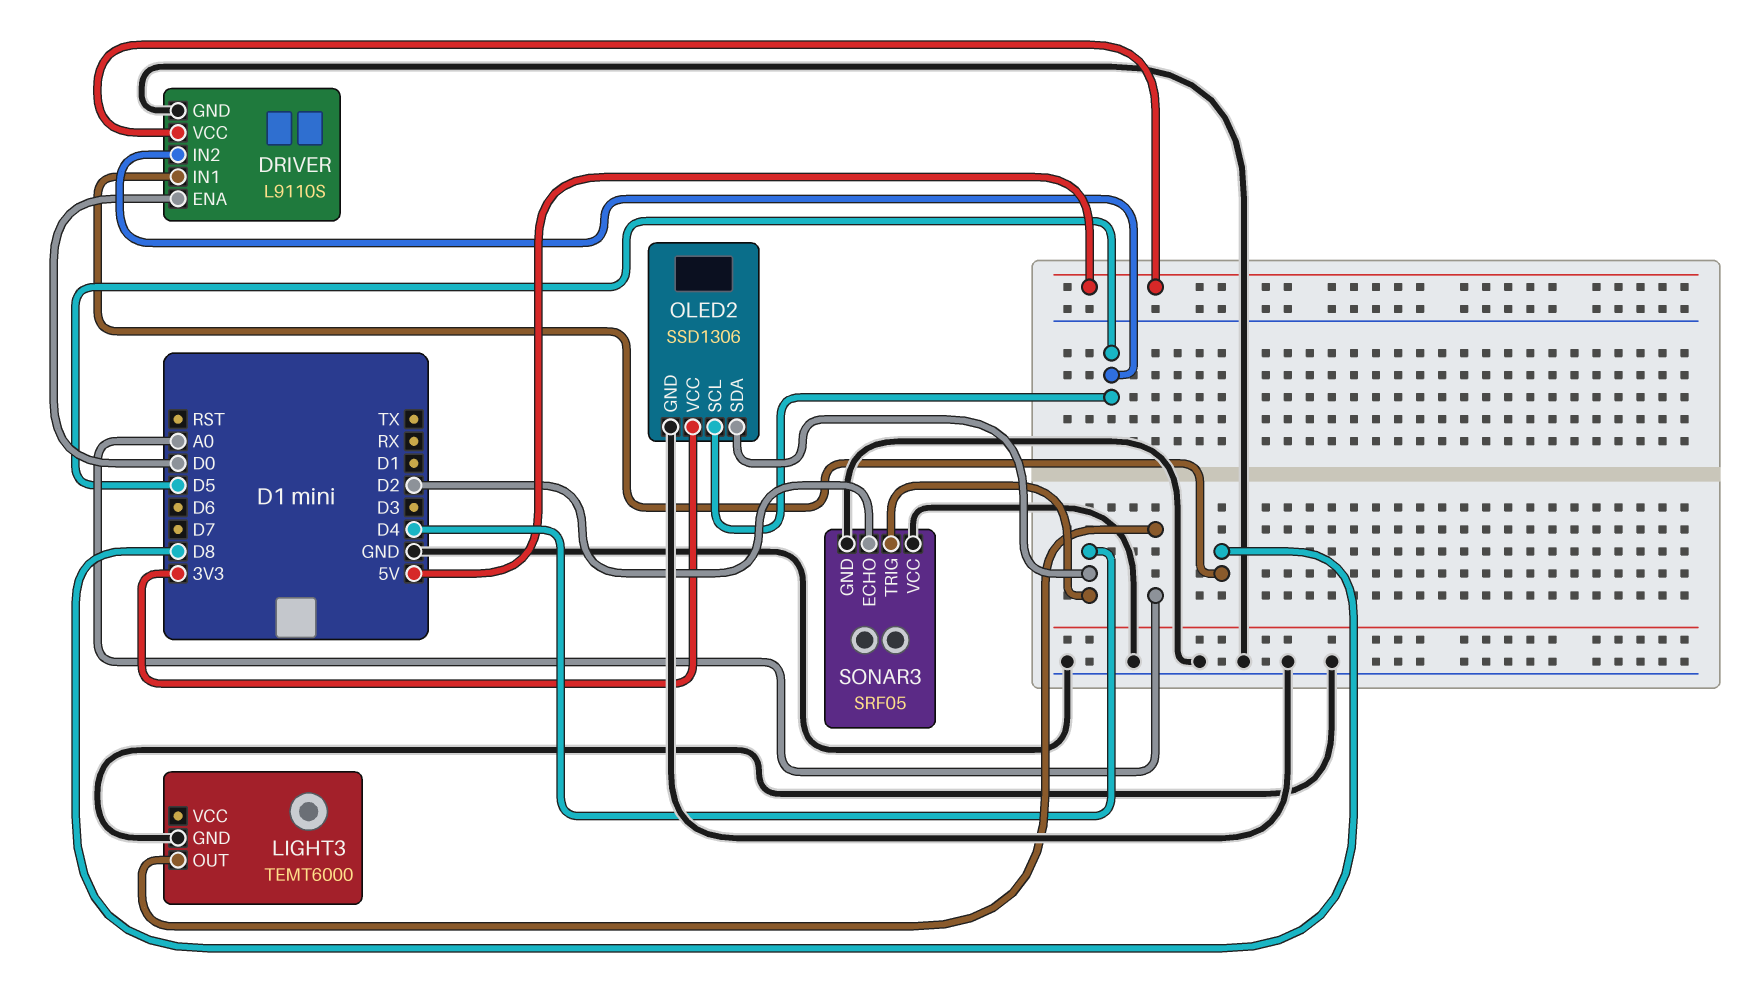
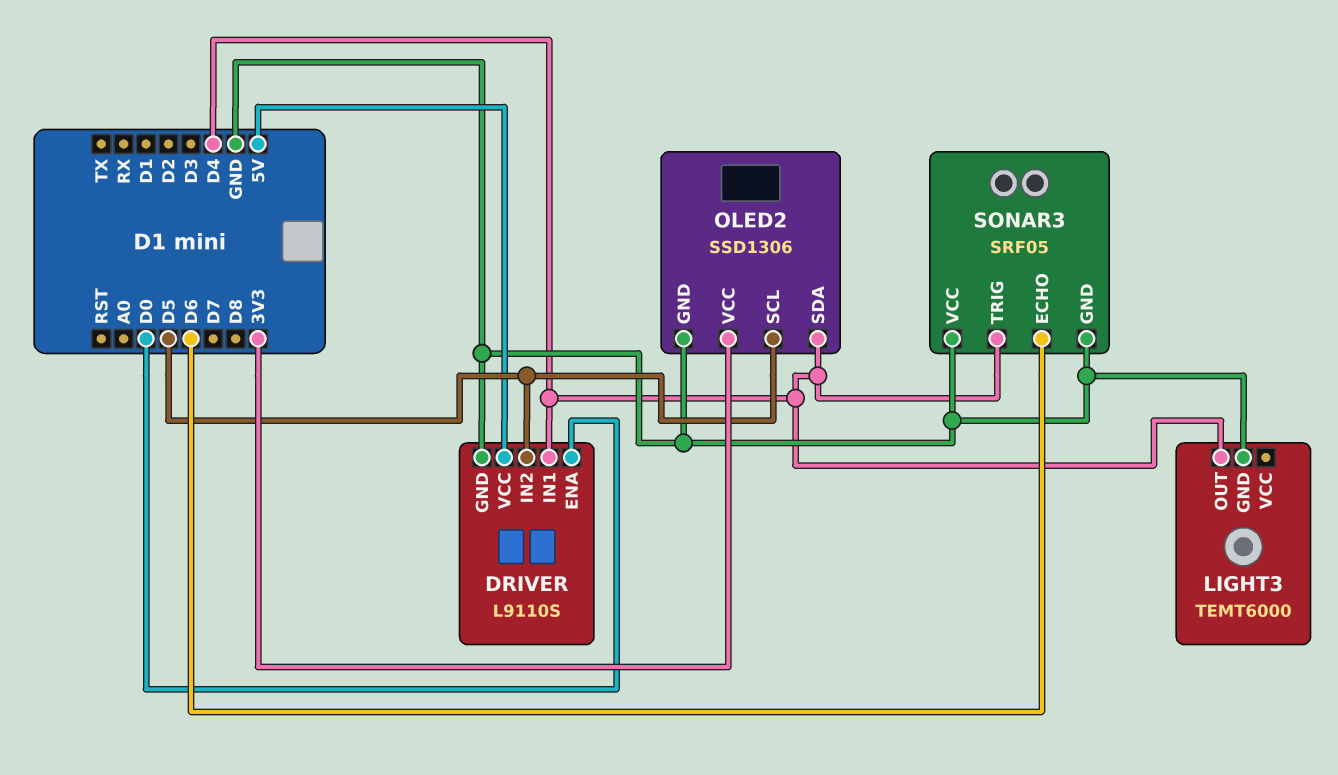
DRIVER pin IN1: D8 -> D4
LIGHT3 pin OUT: A0 -> D4
SONAR3 pin ECHO: D2 -> D6

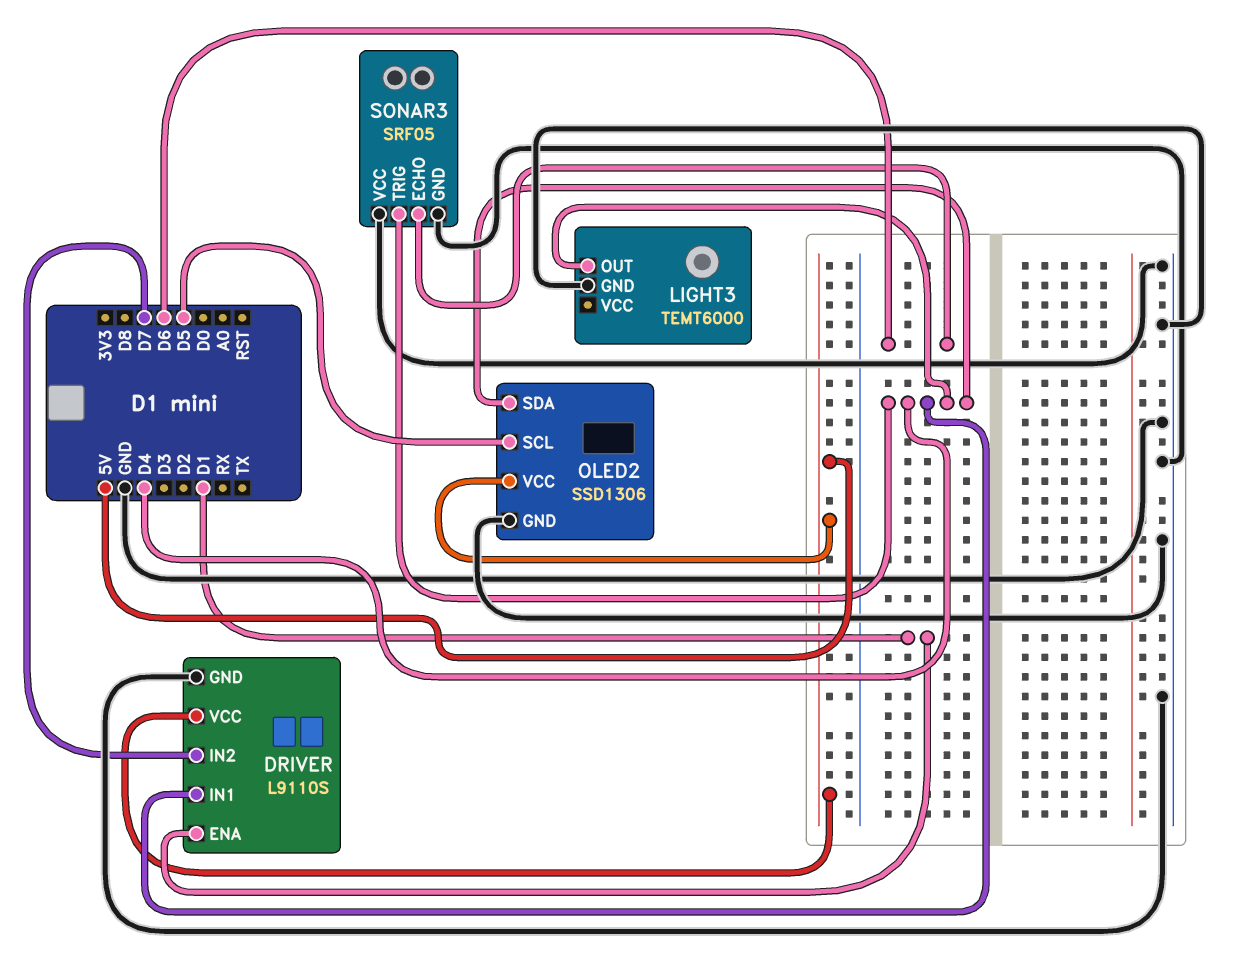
DRIVER pin ENA: D0 -> D1
DRIVER pin IN2: D5 -> D7
OLED2 pin VCC: 3V3 -> 5V

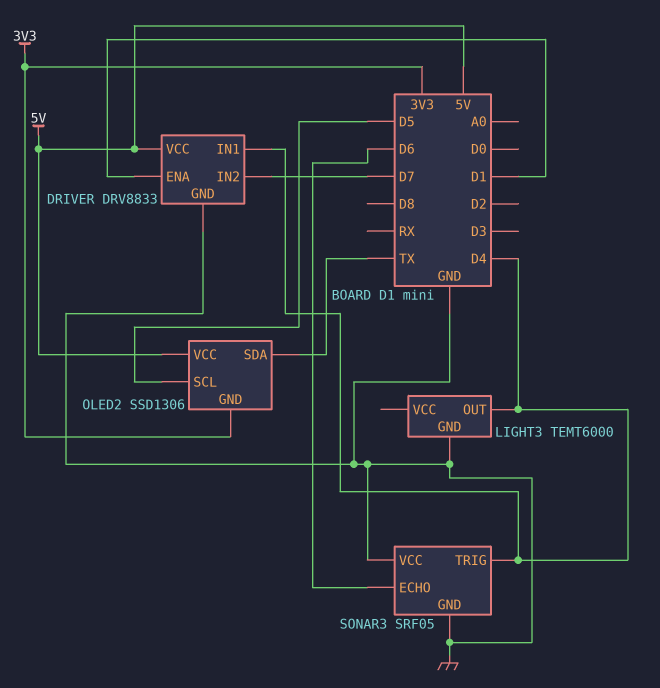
DRIVER: L9110S -> DRV8833
OLED2 pin GND: GND -> 3V3
OLED2 pin SDA: D4 -> TX

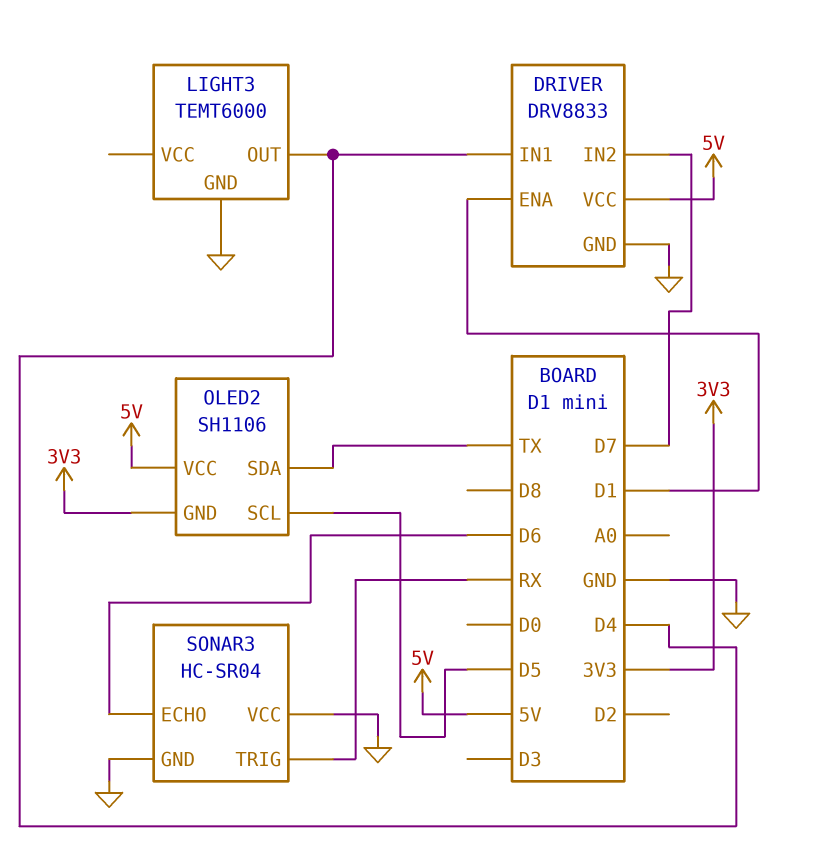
OLED2: SSD1306 -> SH1106
SONAR3: SRF05 -> HC-SR04
SONAR3 pin TRIG: D4 -> RX

